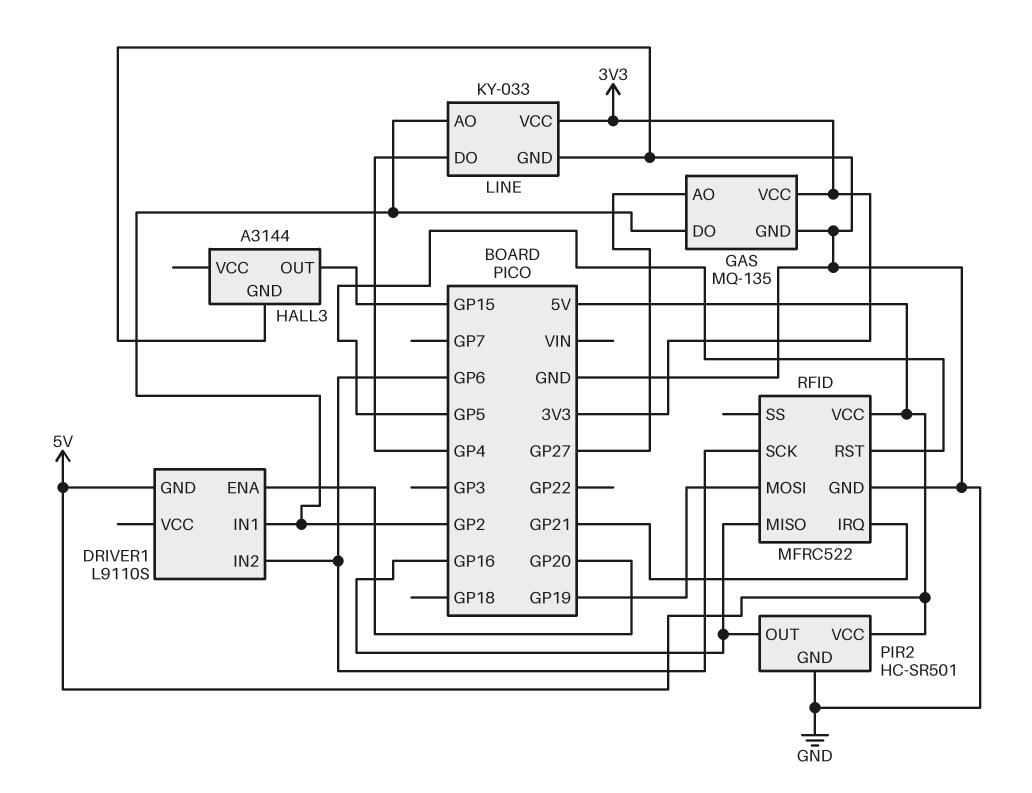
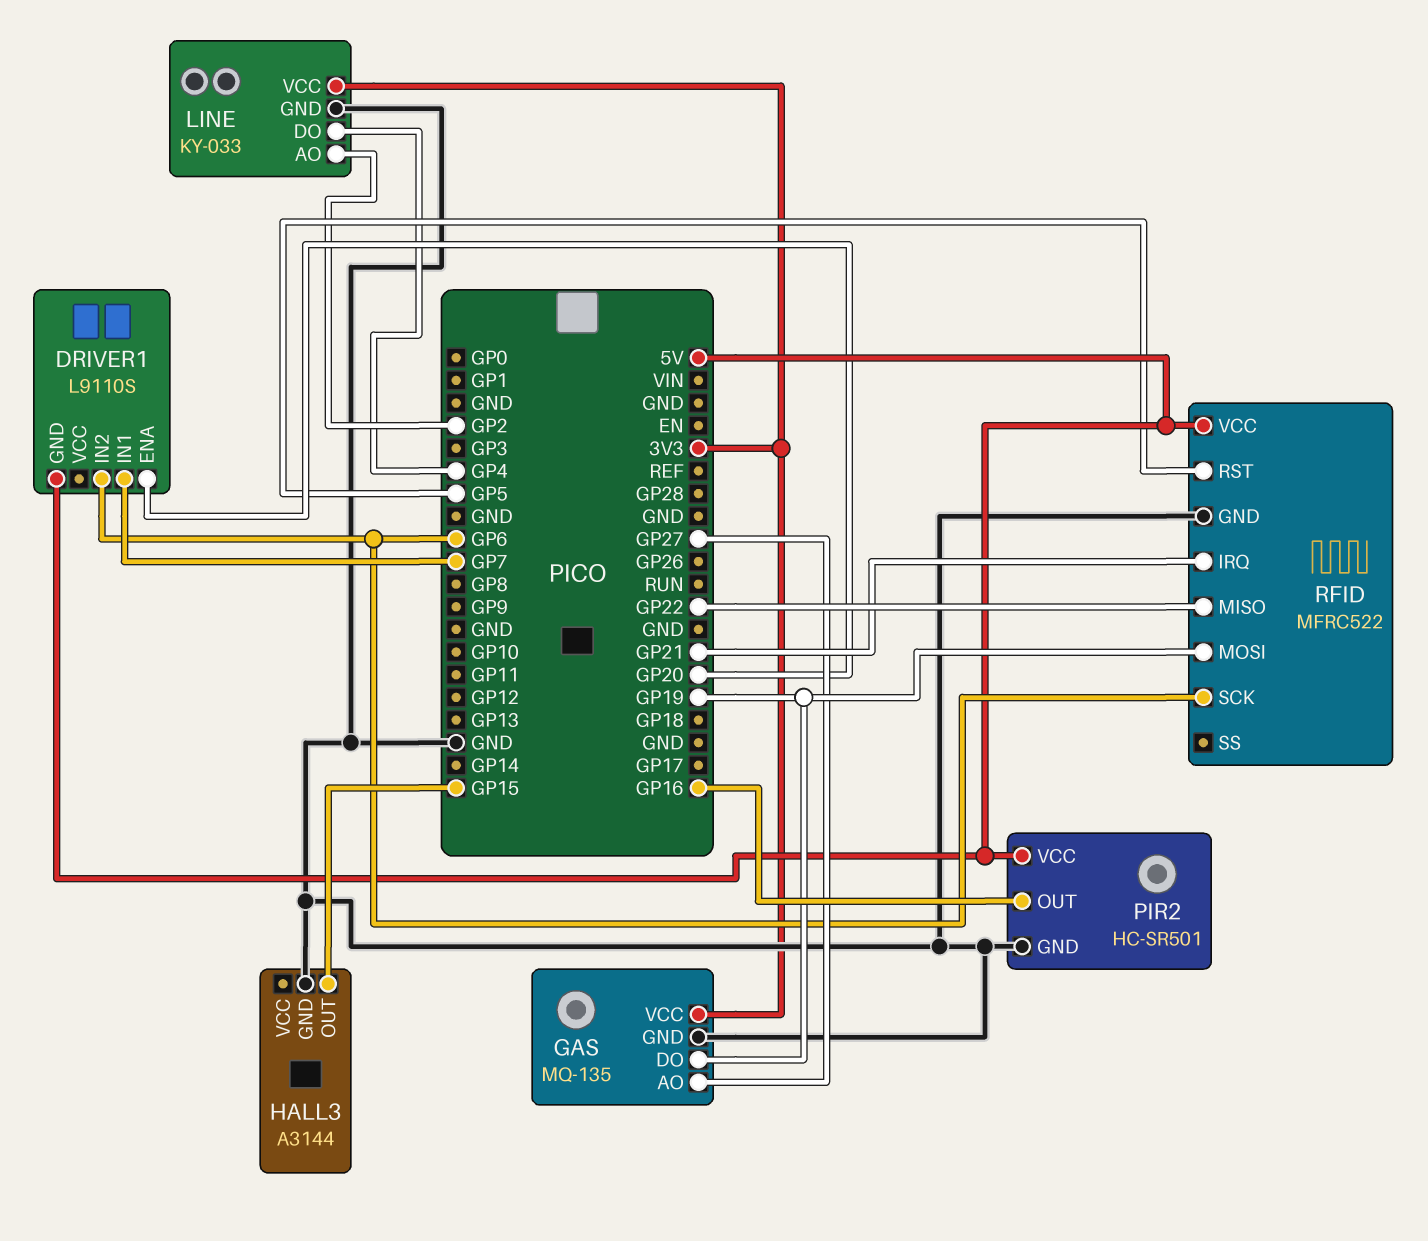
DRIVER1 pin IN1: GP2 -> GP7
GAS pin DO: GP2 -> GP19
RFID pin MISO: GP16 -> GP22

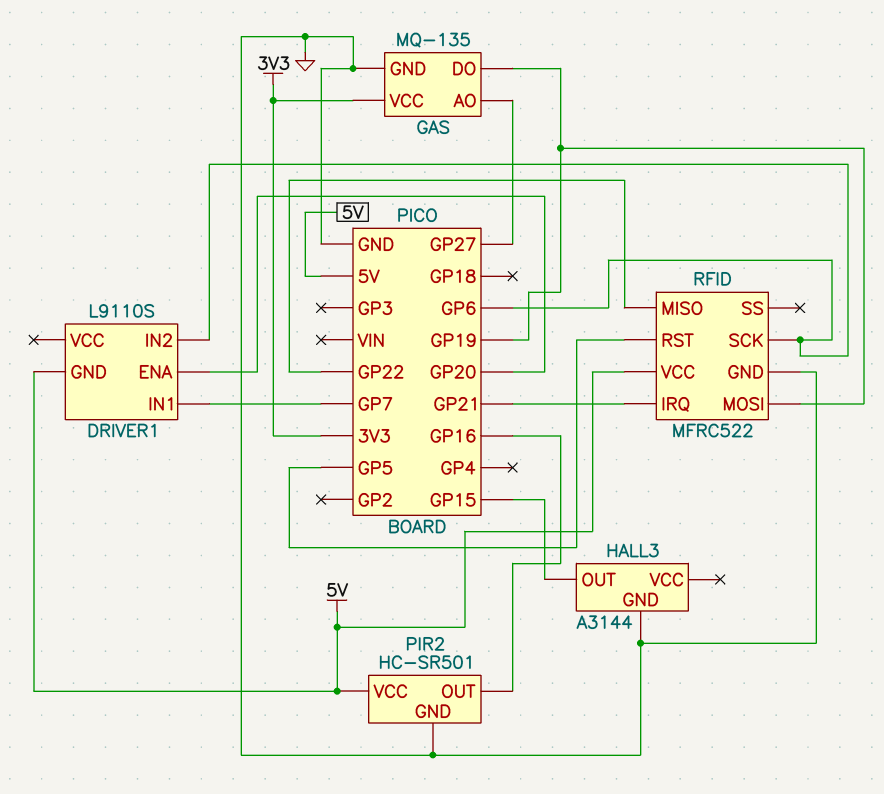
LINE: KY-033 -> none
LINE pin AO: GP2 -> none
LINE pin DO: GP4 -> none
LINE pin GND: GND -> none
LINE pin VCC: 3V3 -> none

